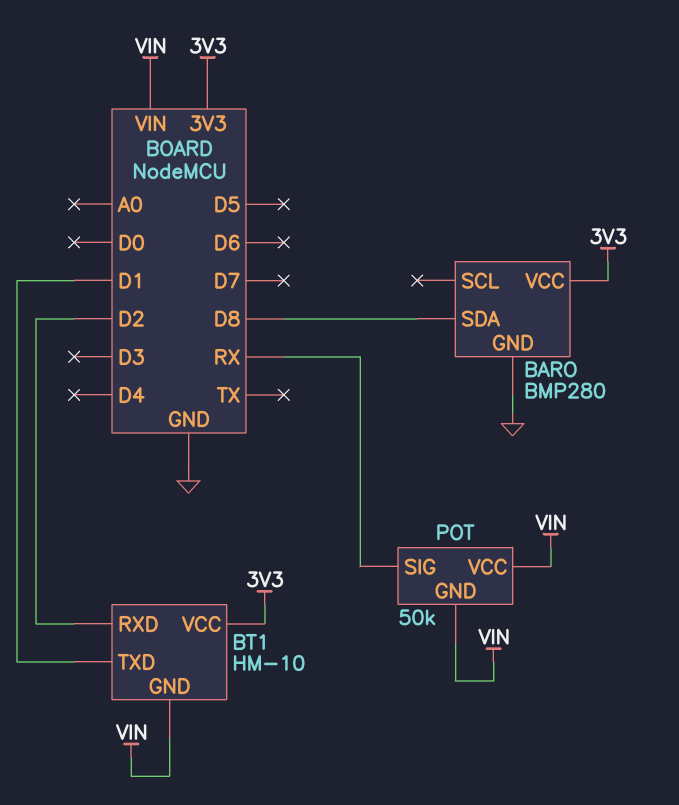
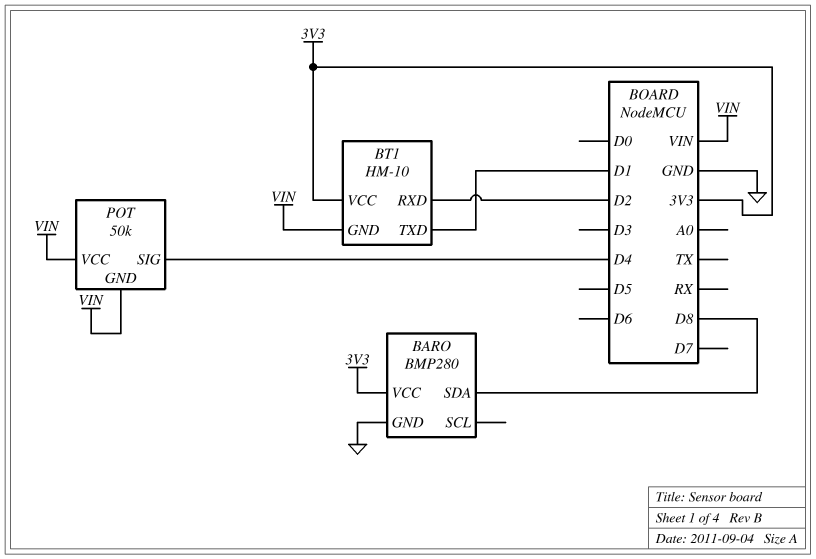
POT pin SIG: RX -> D4

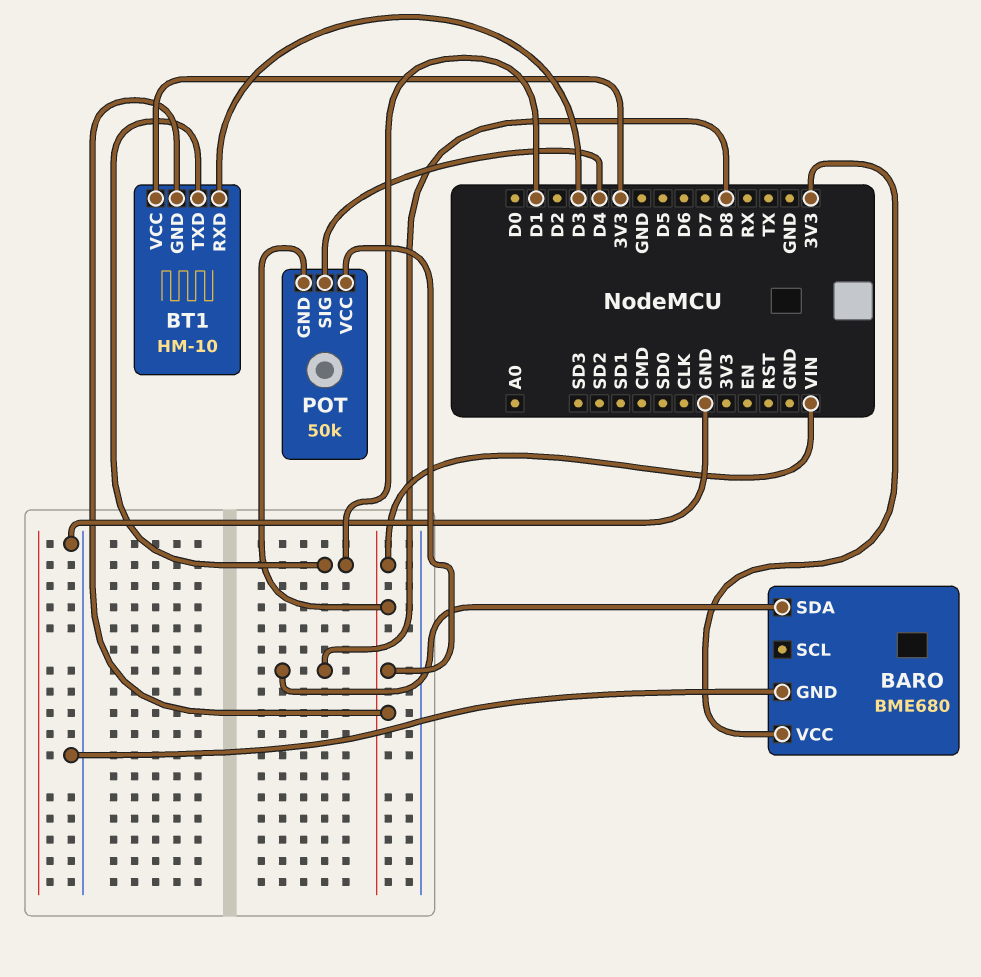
BARO: BMP280 -> BME680
BT1 pin RXD: D2 -> D3

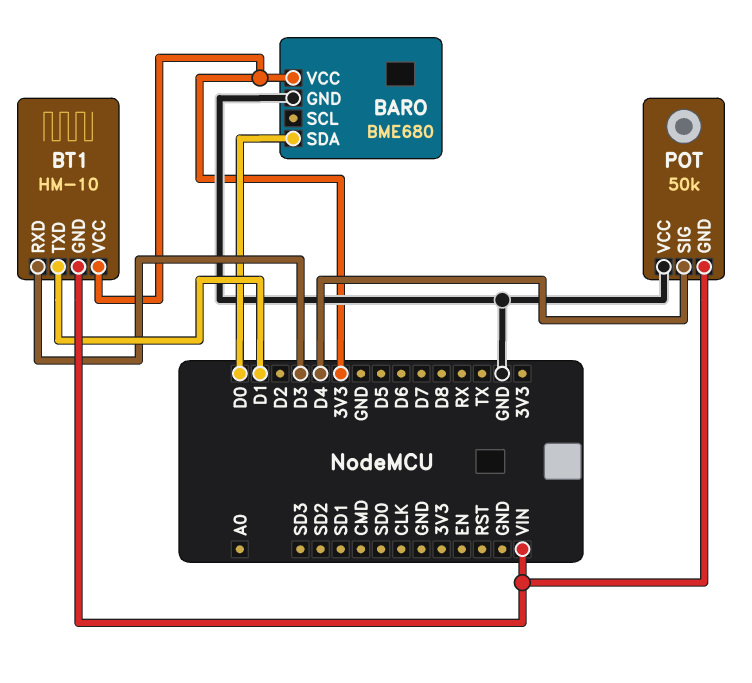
BARO pin SDA: D8 -> D0
POT pin VCC: VIN -> GND

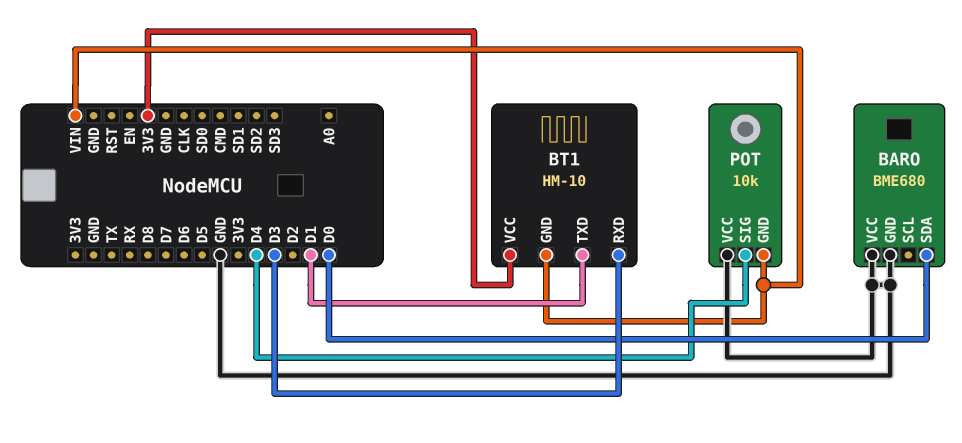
BARO pin VCC: 3V3 -> GND
POT: 50k -> 10k

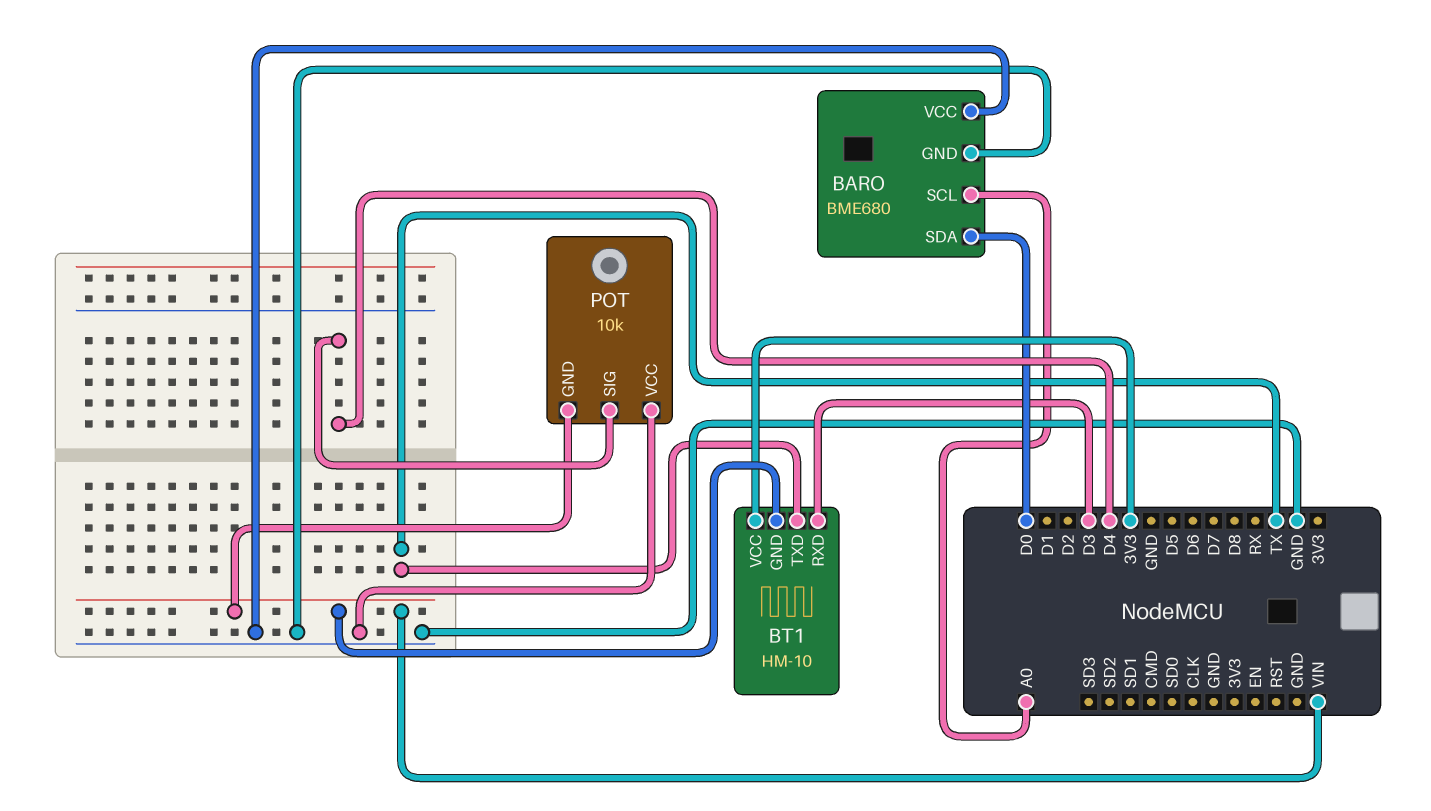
BARO pin SCL: none -> A0
BT1 pin TXD: D1 -> TX

